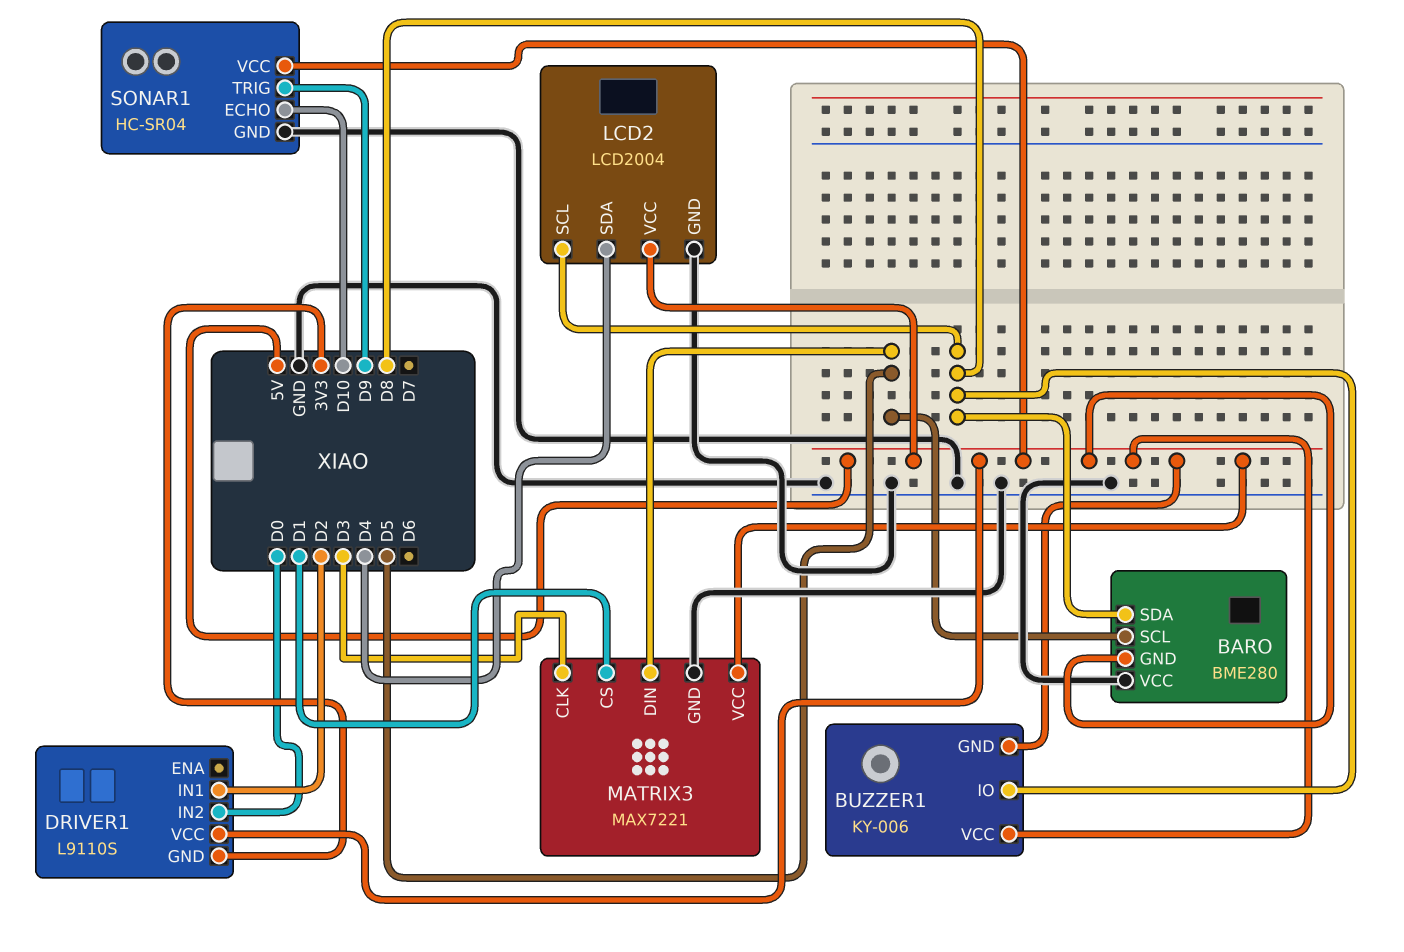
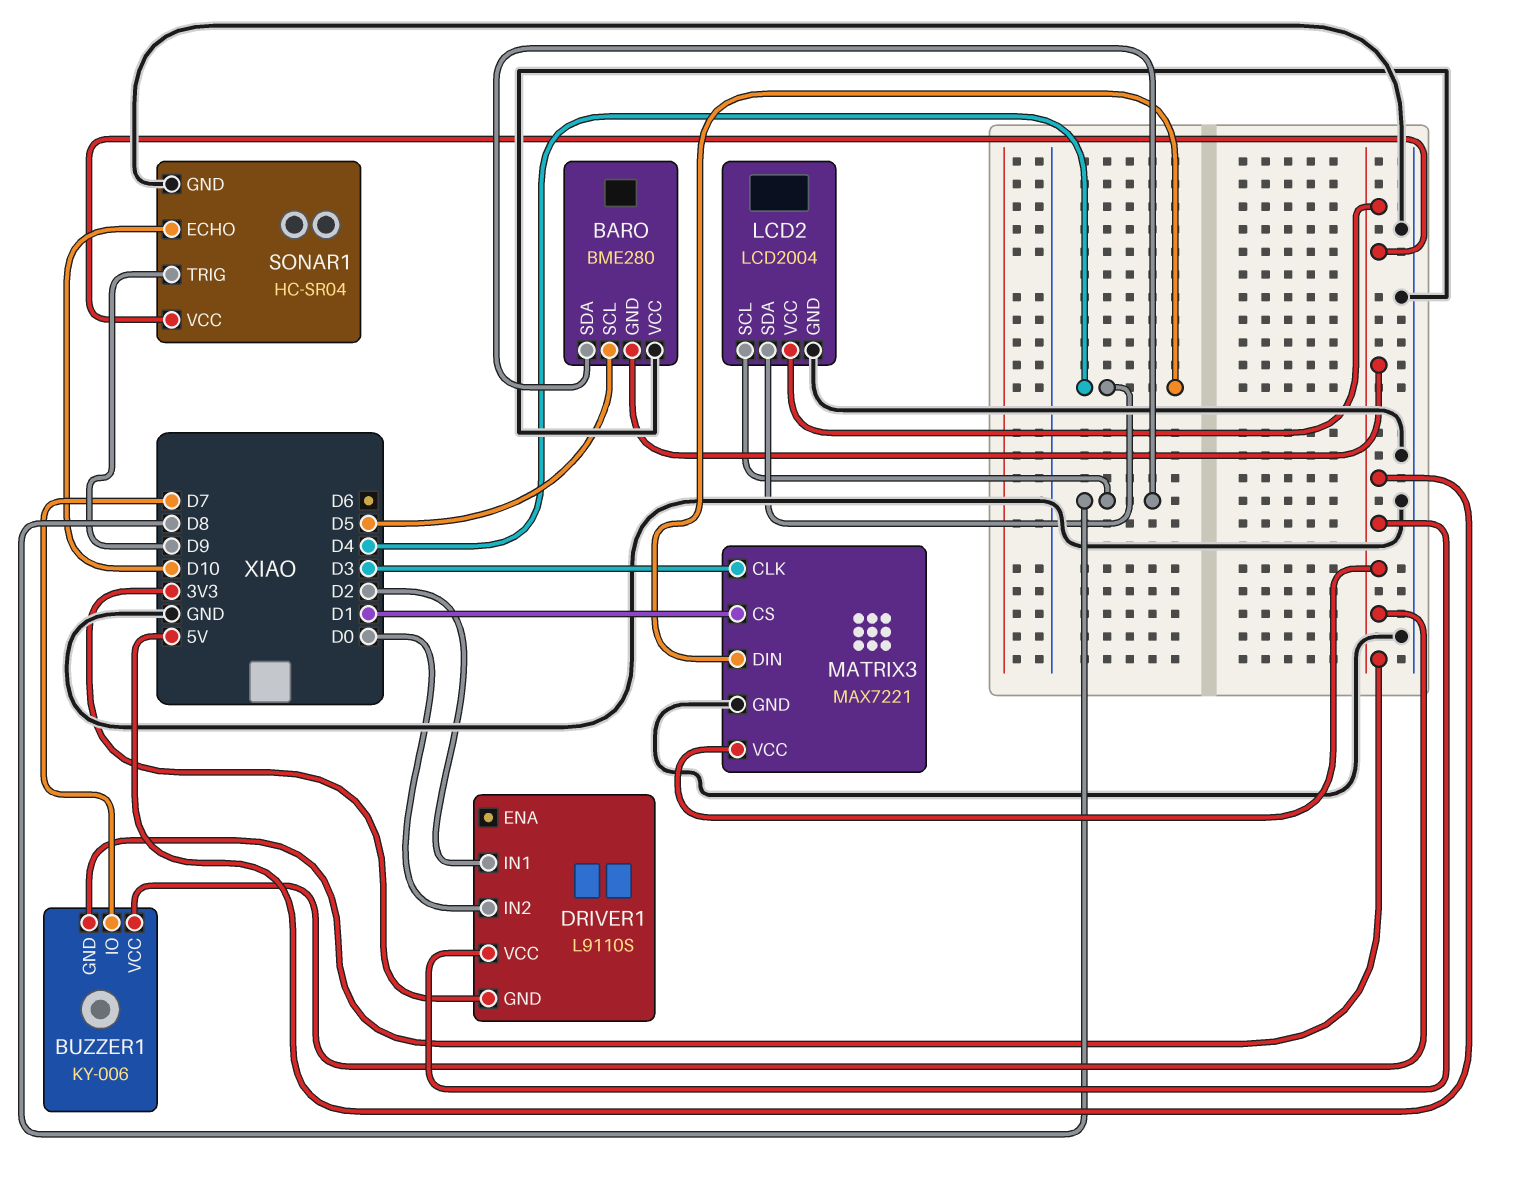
BUZZER1 pin IO: D8 -> D7
MATRIX3 pin DIN: D5 -> D4

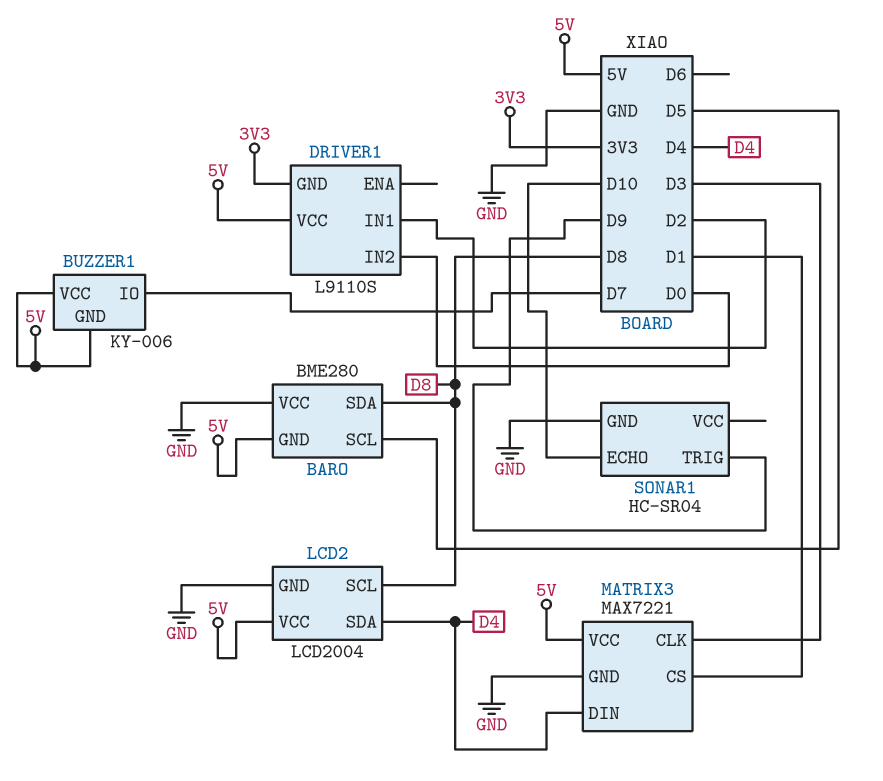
SONAR1 pin VCC: 5V -> none

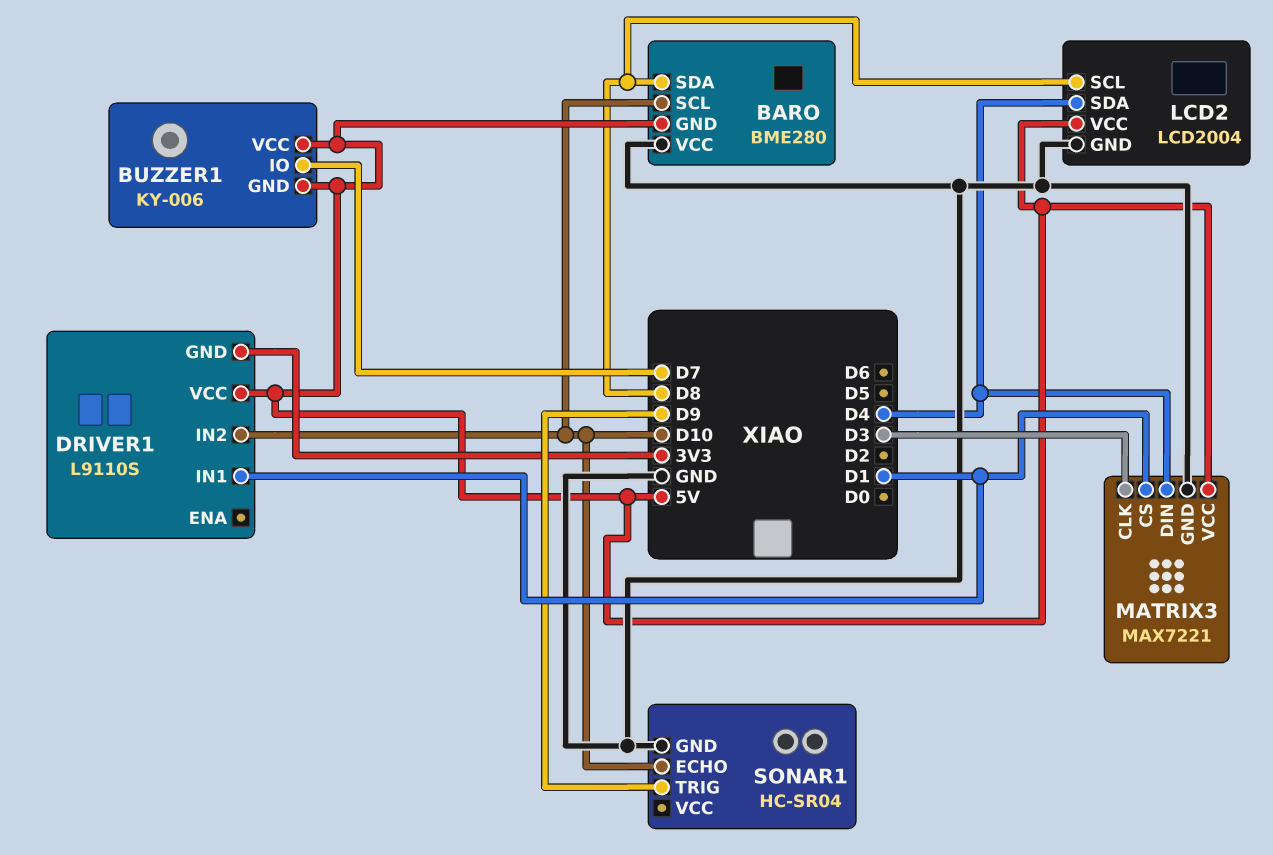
BARO pin SCL: D5 -> D10
DRIVER1 pin IN1: D2 -> D1
DRIVER1 pin IN2: D0 -> D10

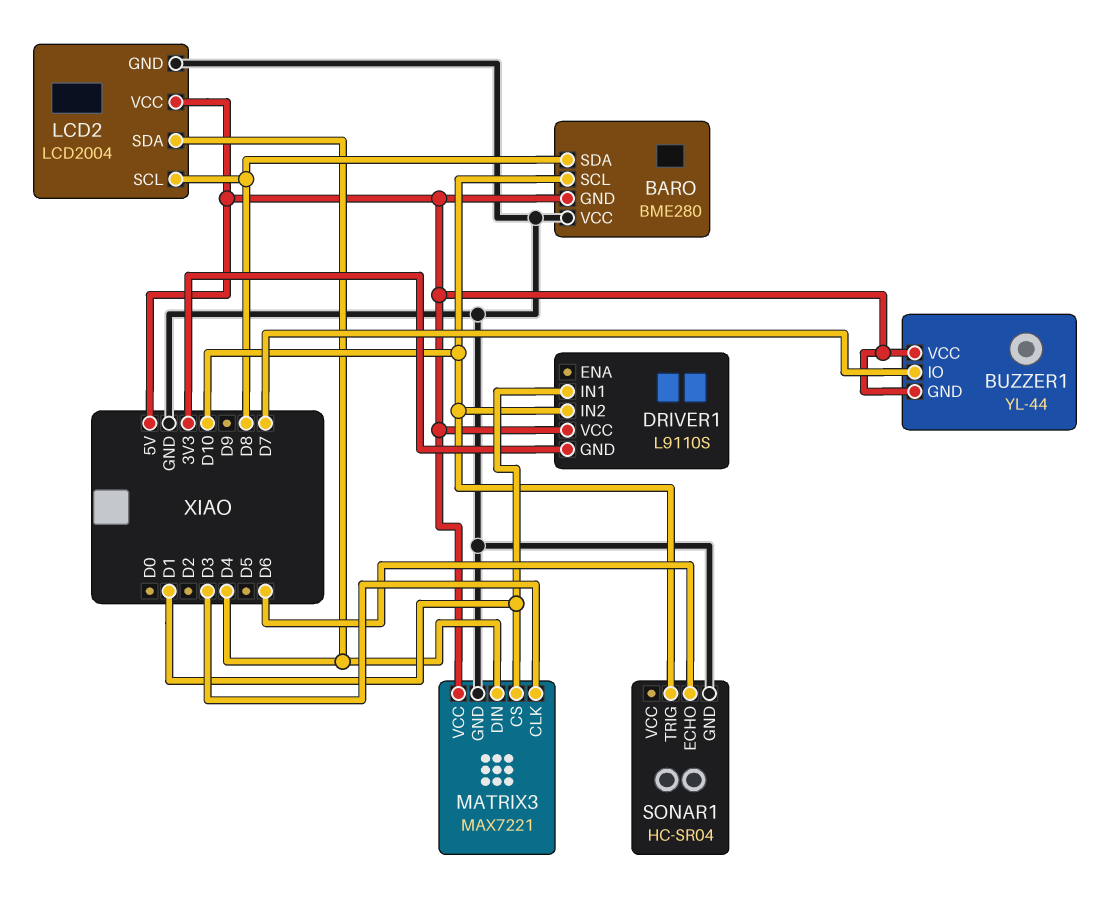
BUZZER1: KY-006 -> YL-44
SONAR1 pin ECHO: D10 -> D6
SONAR1 pin TRIG: D9 -> D10

